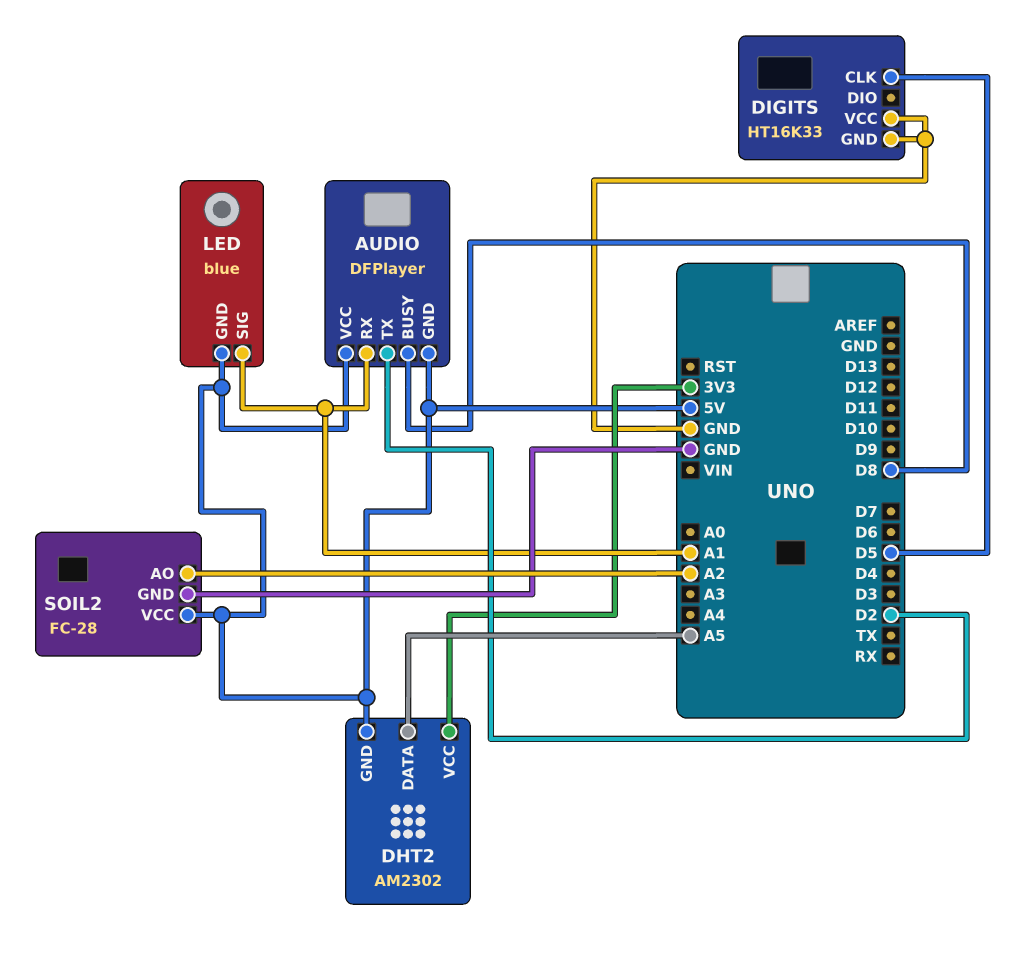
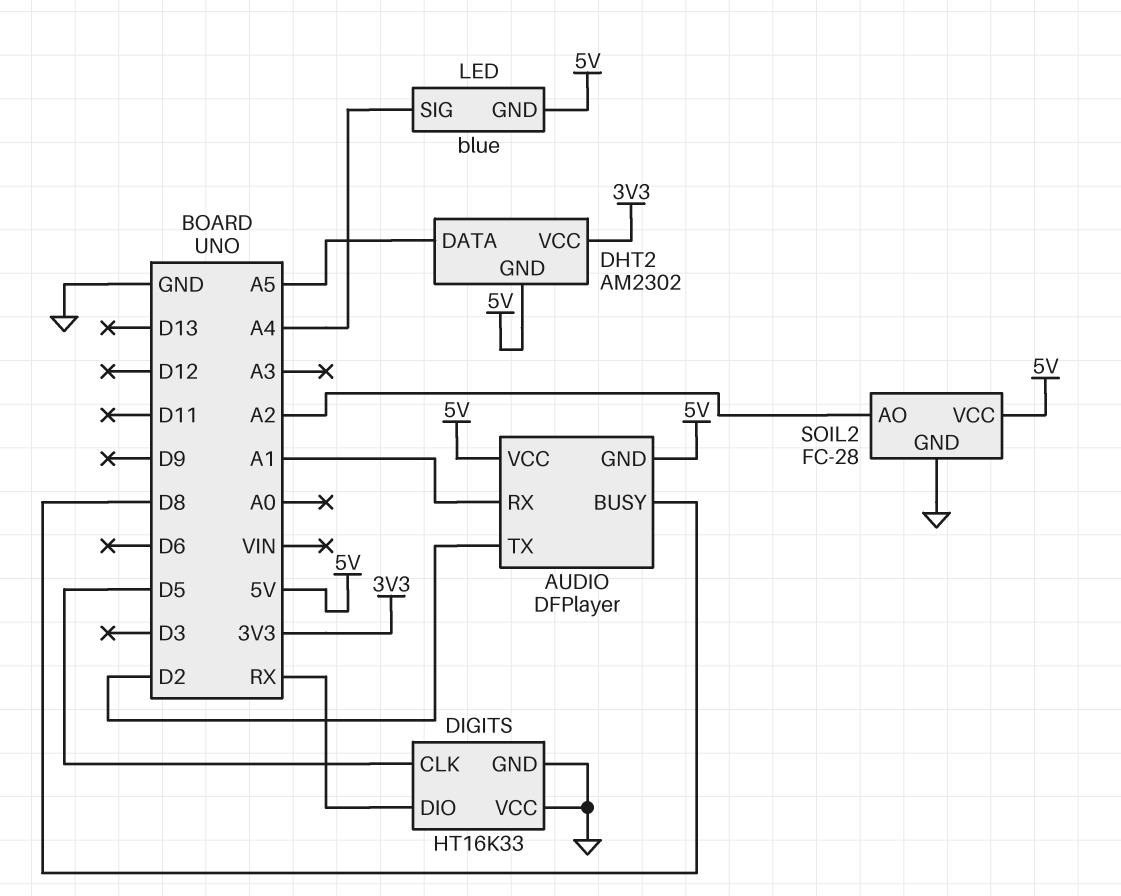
DIGITS pin DIO: none -> RX
LED pin SIG: A1 -> A4

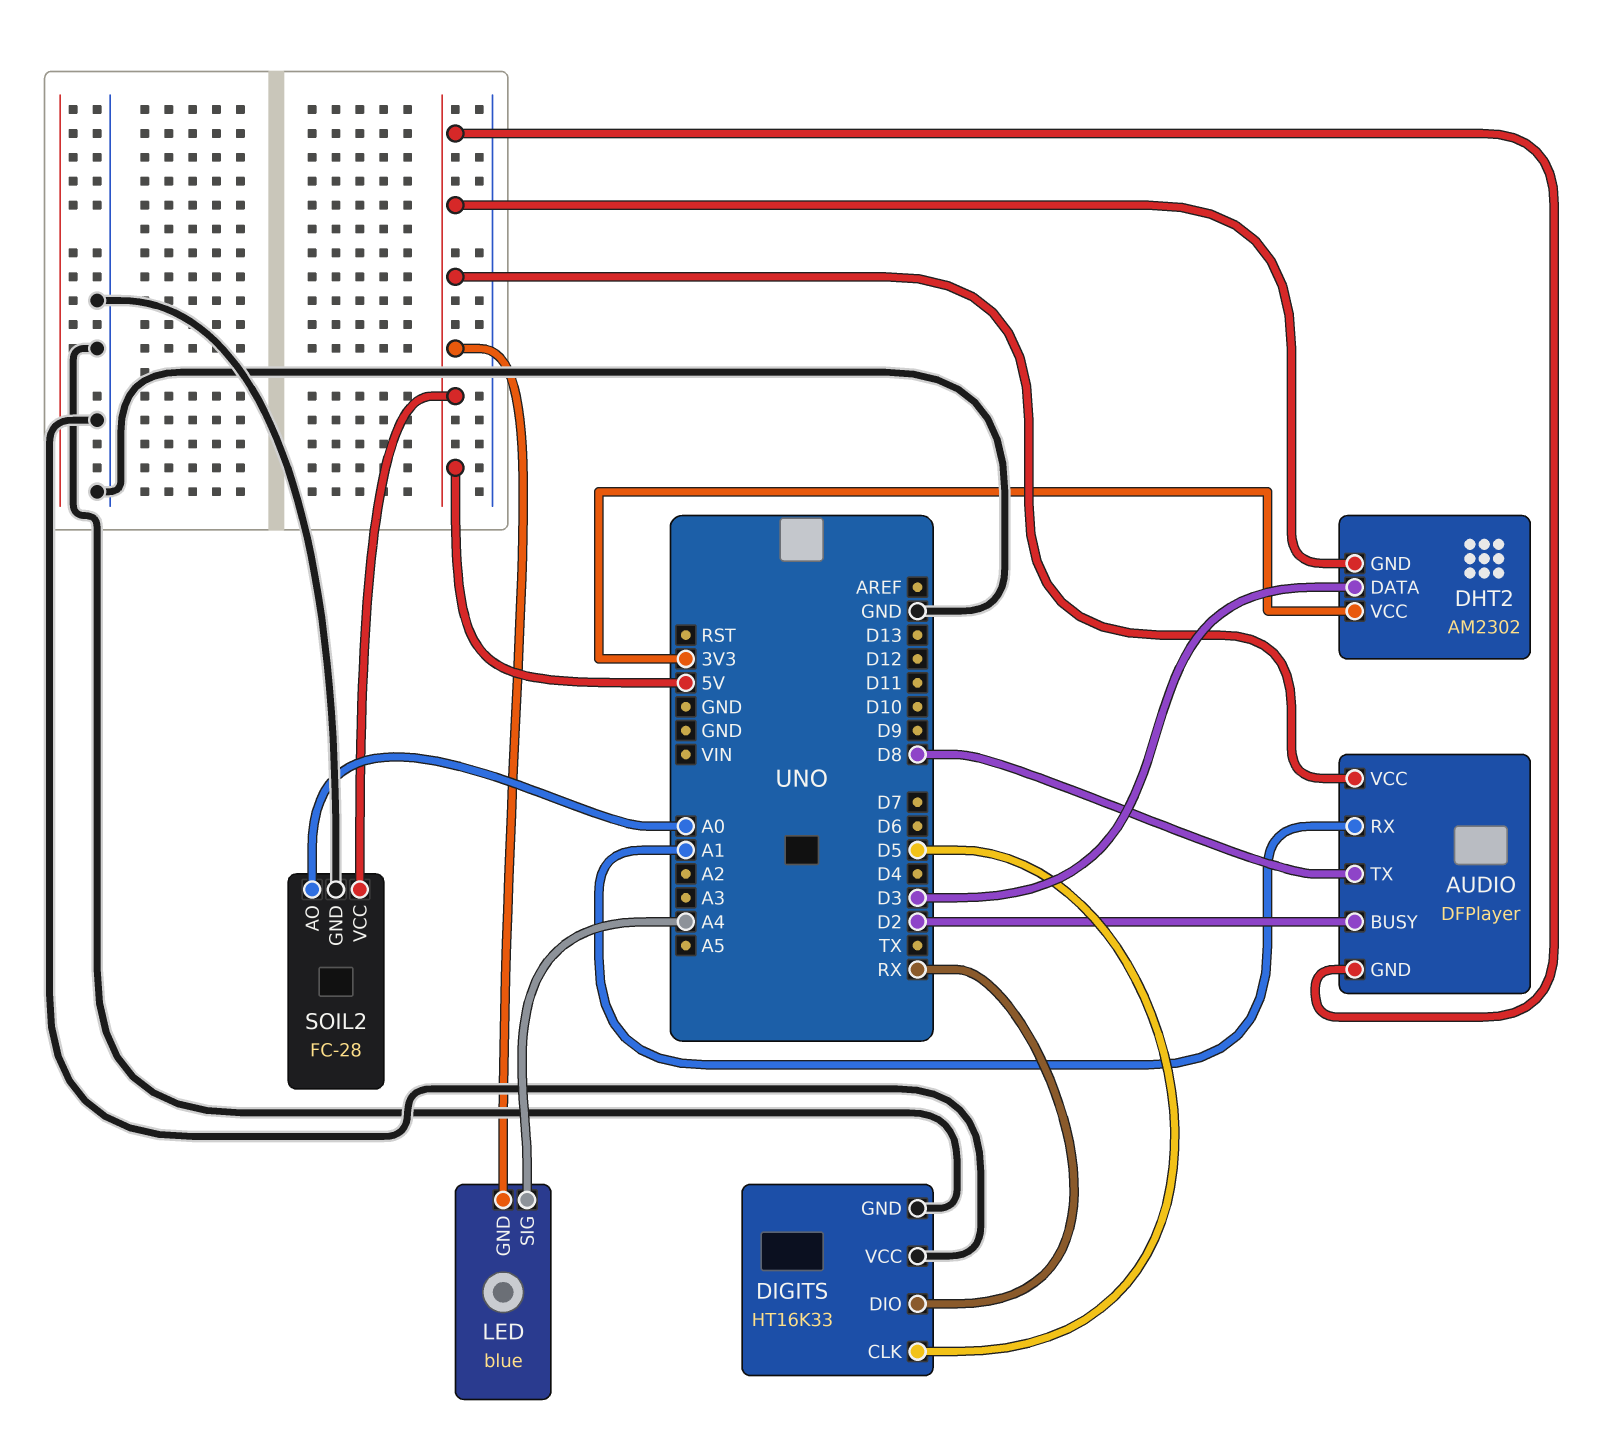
AUDIO pin BUSY: D8 -> D2
AUDIO pin TX: D2 -> D8
DHT2 pin DATA: A5 -> D3
SOIL2 pin AO: A2 -> A0

